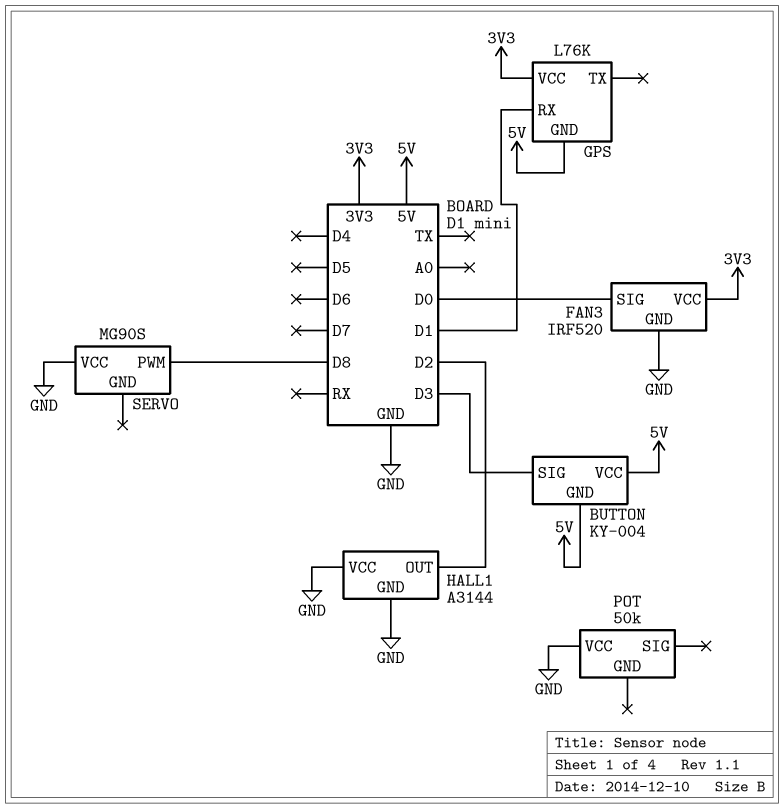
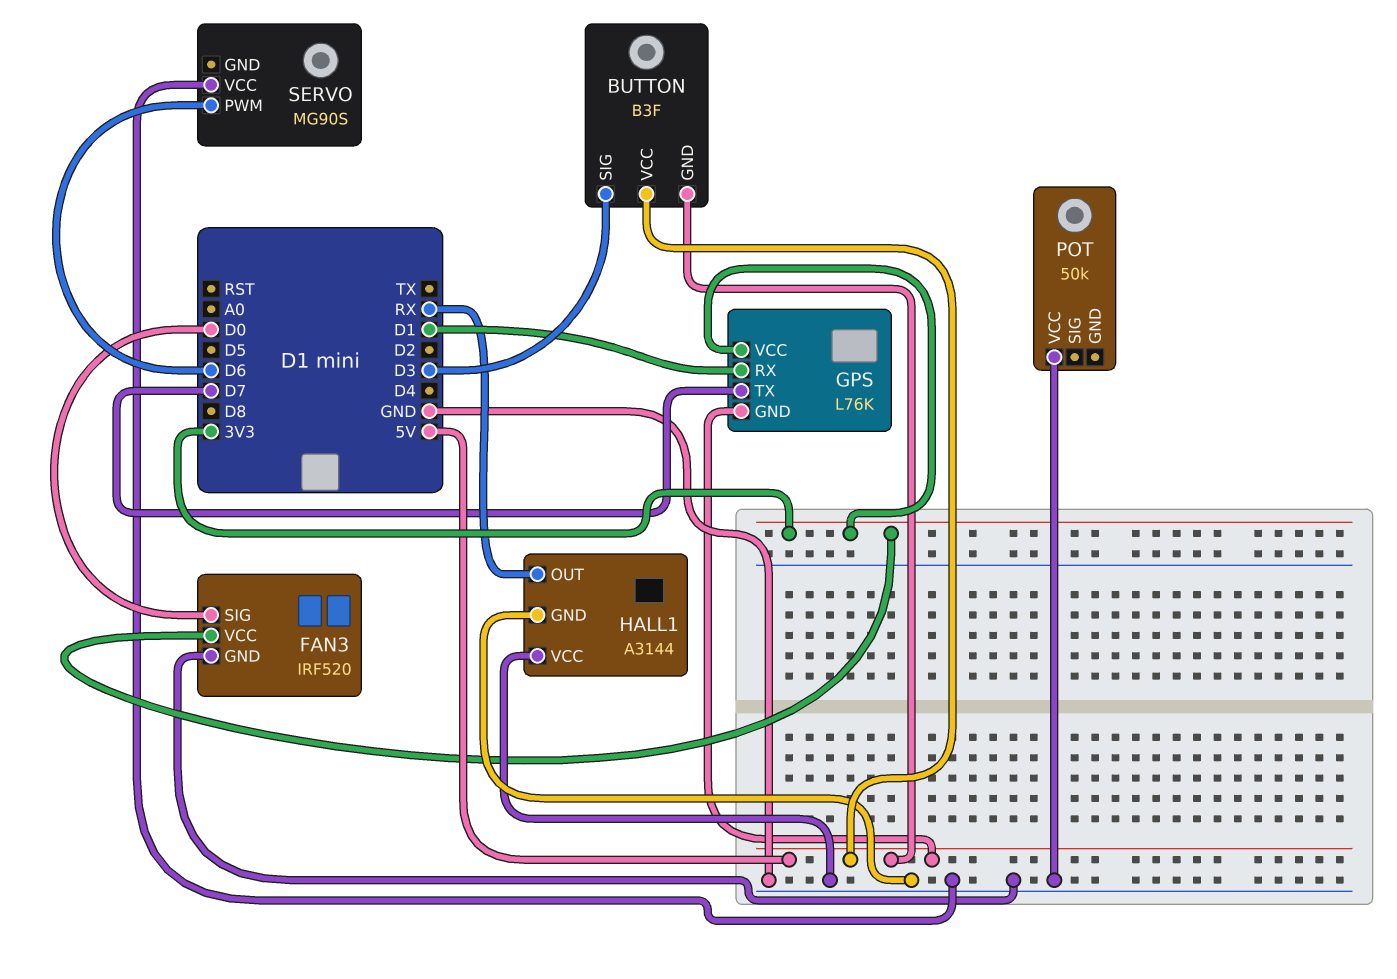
BUTTON: KY-004 -> B3F
GPS pin TX: none -> D7
HALL1 pin OUT: D2 -> RX
SERVO pin PWM: D8 -> D6

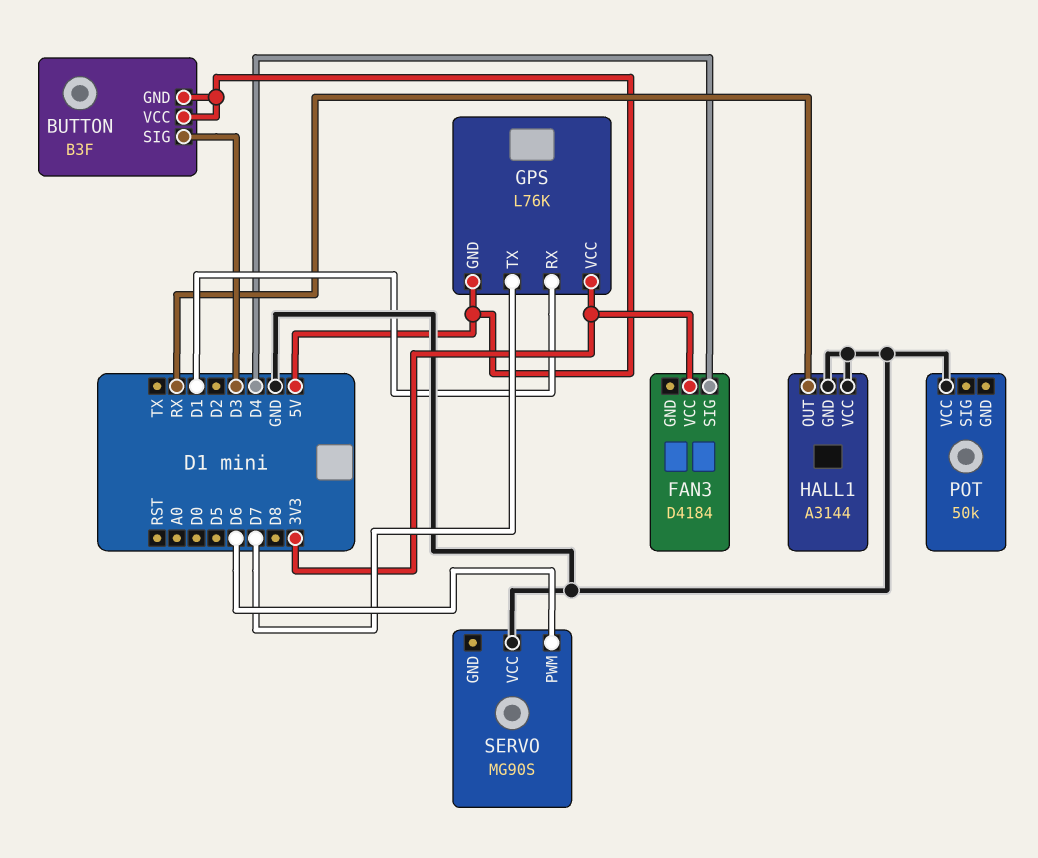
FAN3: IRF520 -> D4184
FAN3 pin GND: GND -> none
FAN3 pin SIG: D0 -> D4

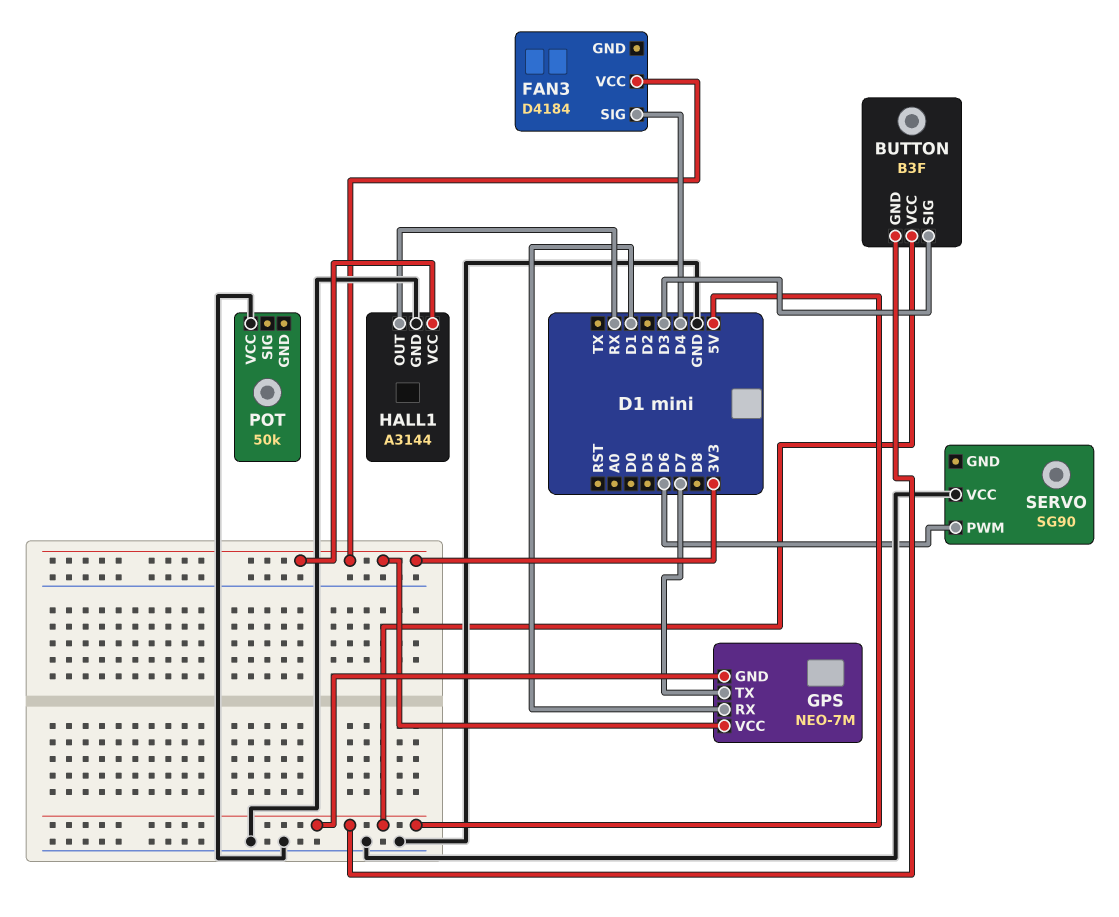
GPS: L76K -> NEO-7M
HALL1 pin VCC: GND -> 3V3
SERVO: MG90S -> SG90

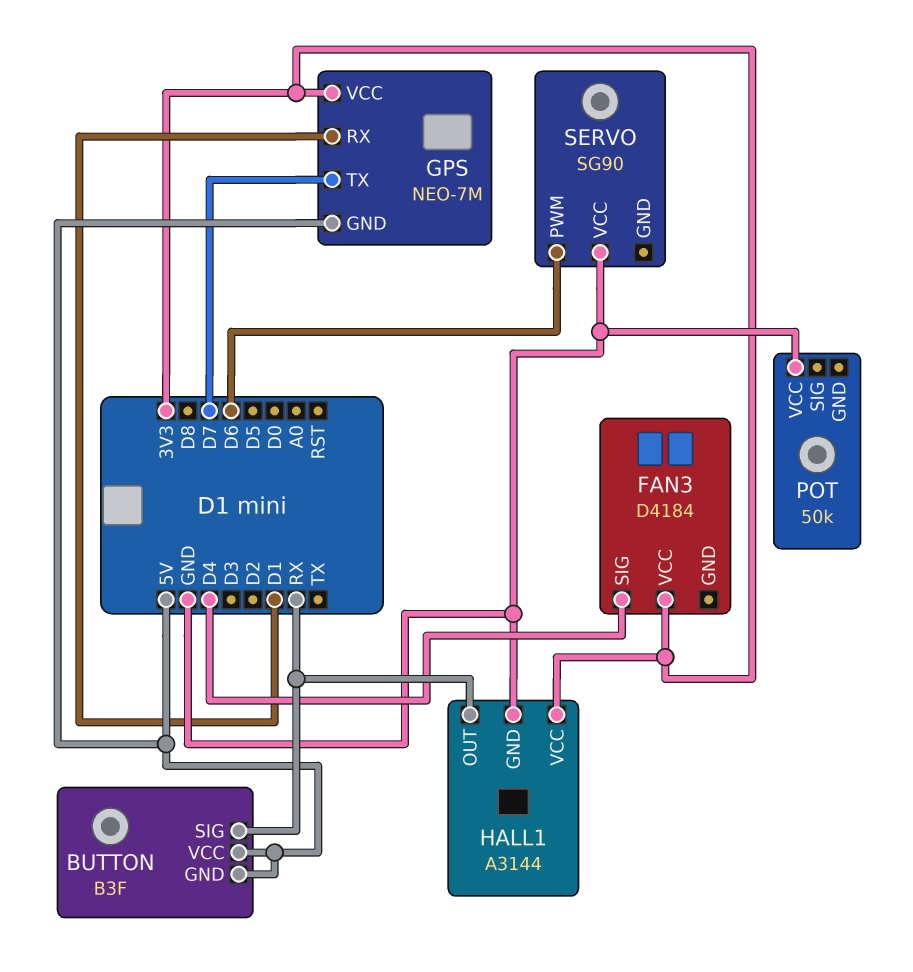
BUTTON pin SIG: D3 -> RX

